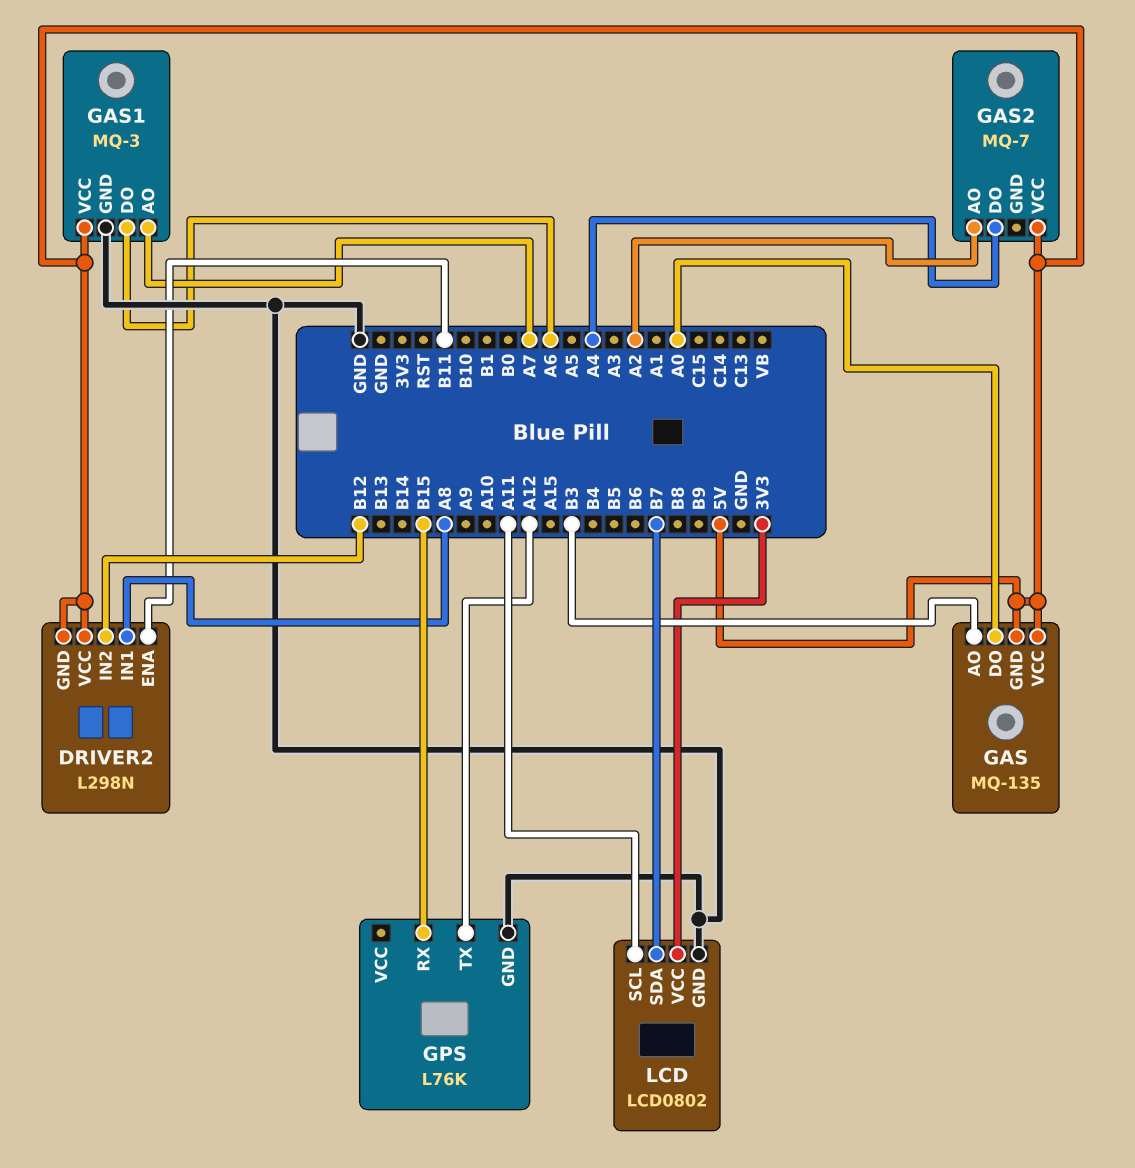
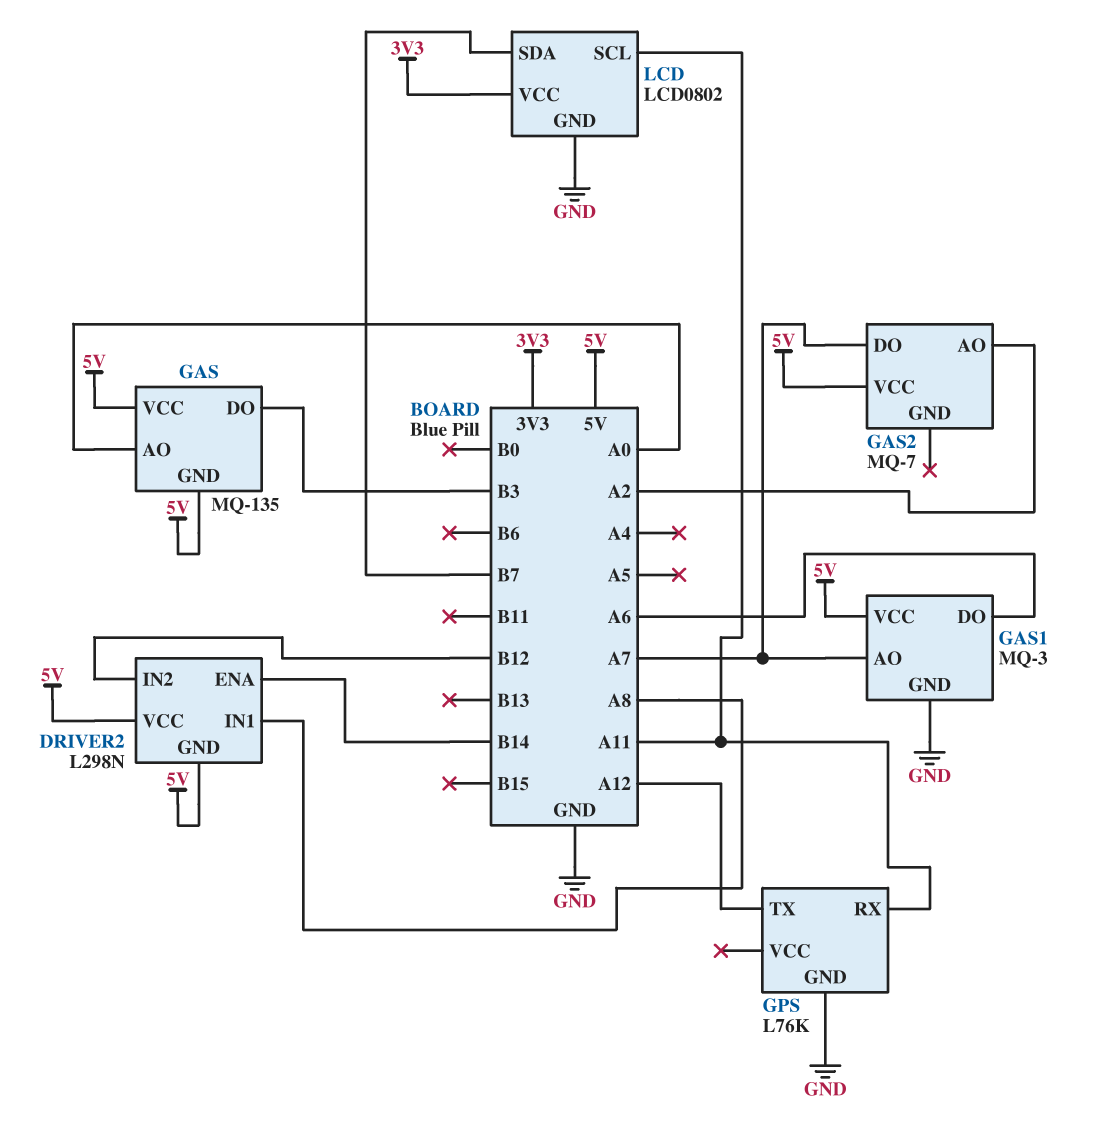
DRIVER2 pin ENA: B11 -> B14
GAS pin AO: B3 -> A0
GAS pin DO: A0 -> B3
GAS2 pin DO: A4 -> A7
GPS pin RX: B15 -> A11

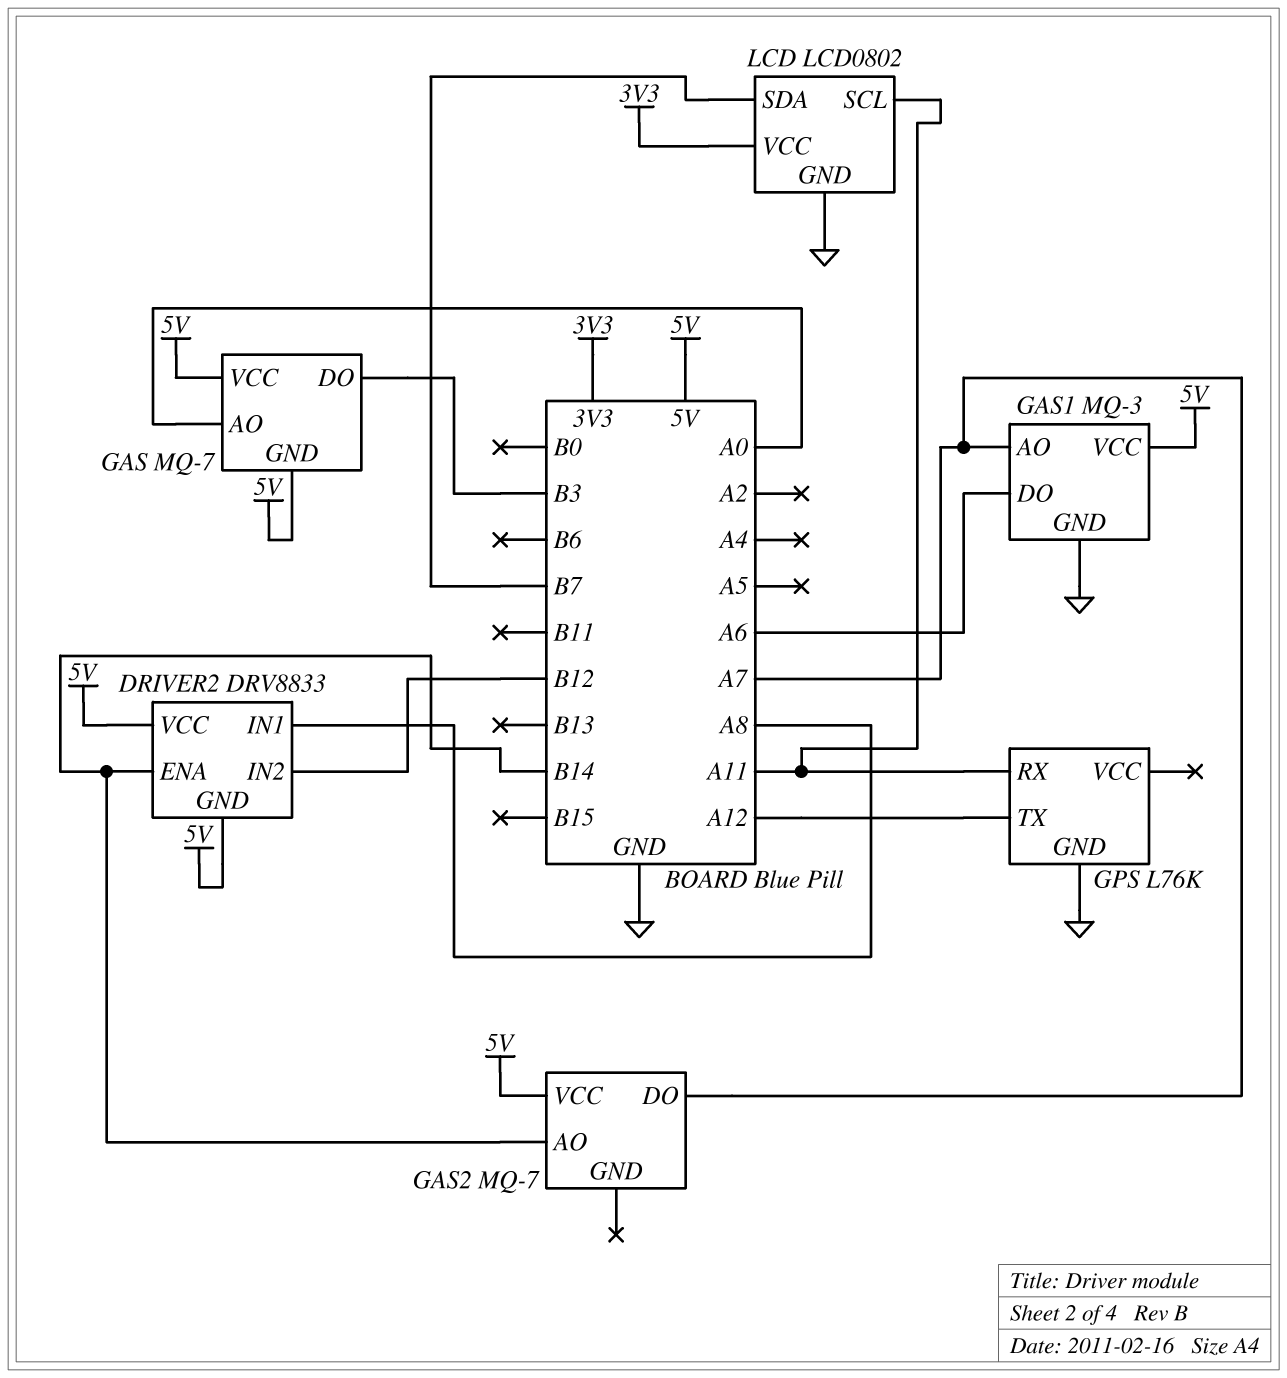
DRIVER2: L298N -> DRV8833
GAS: MQ-135 -> MQ-7
GAS2 pin AO: A2 -> B14

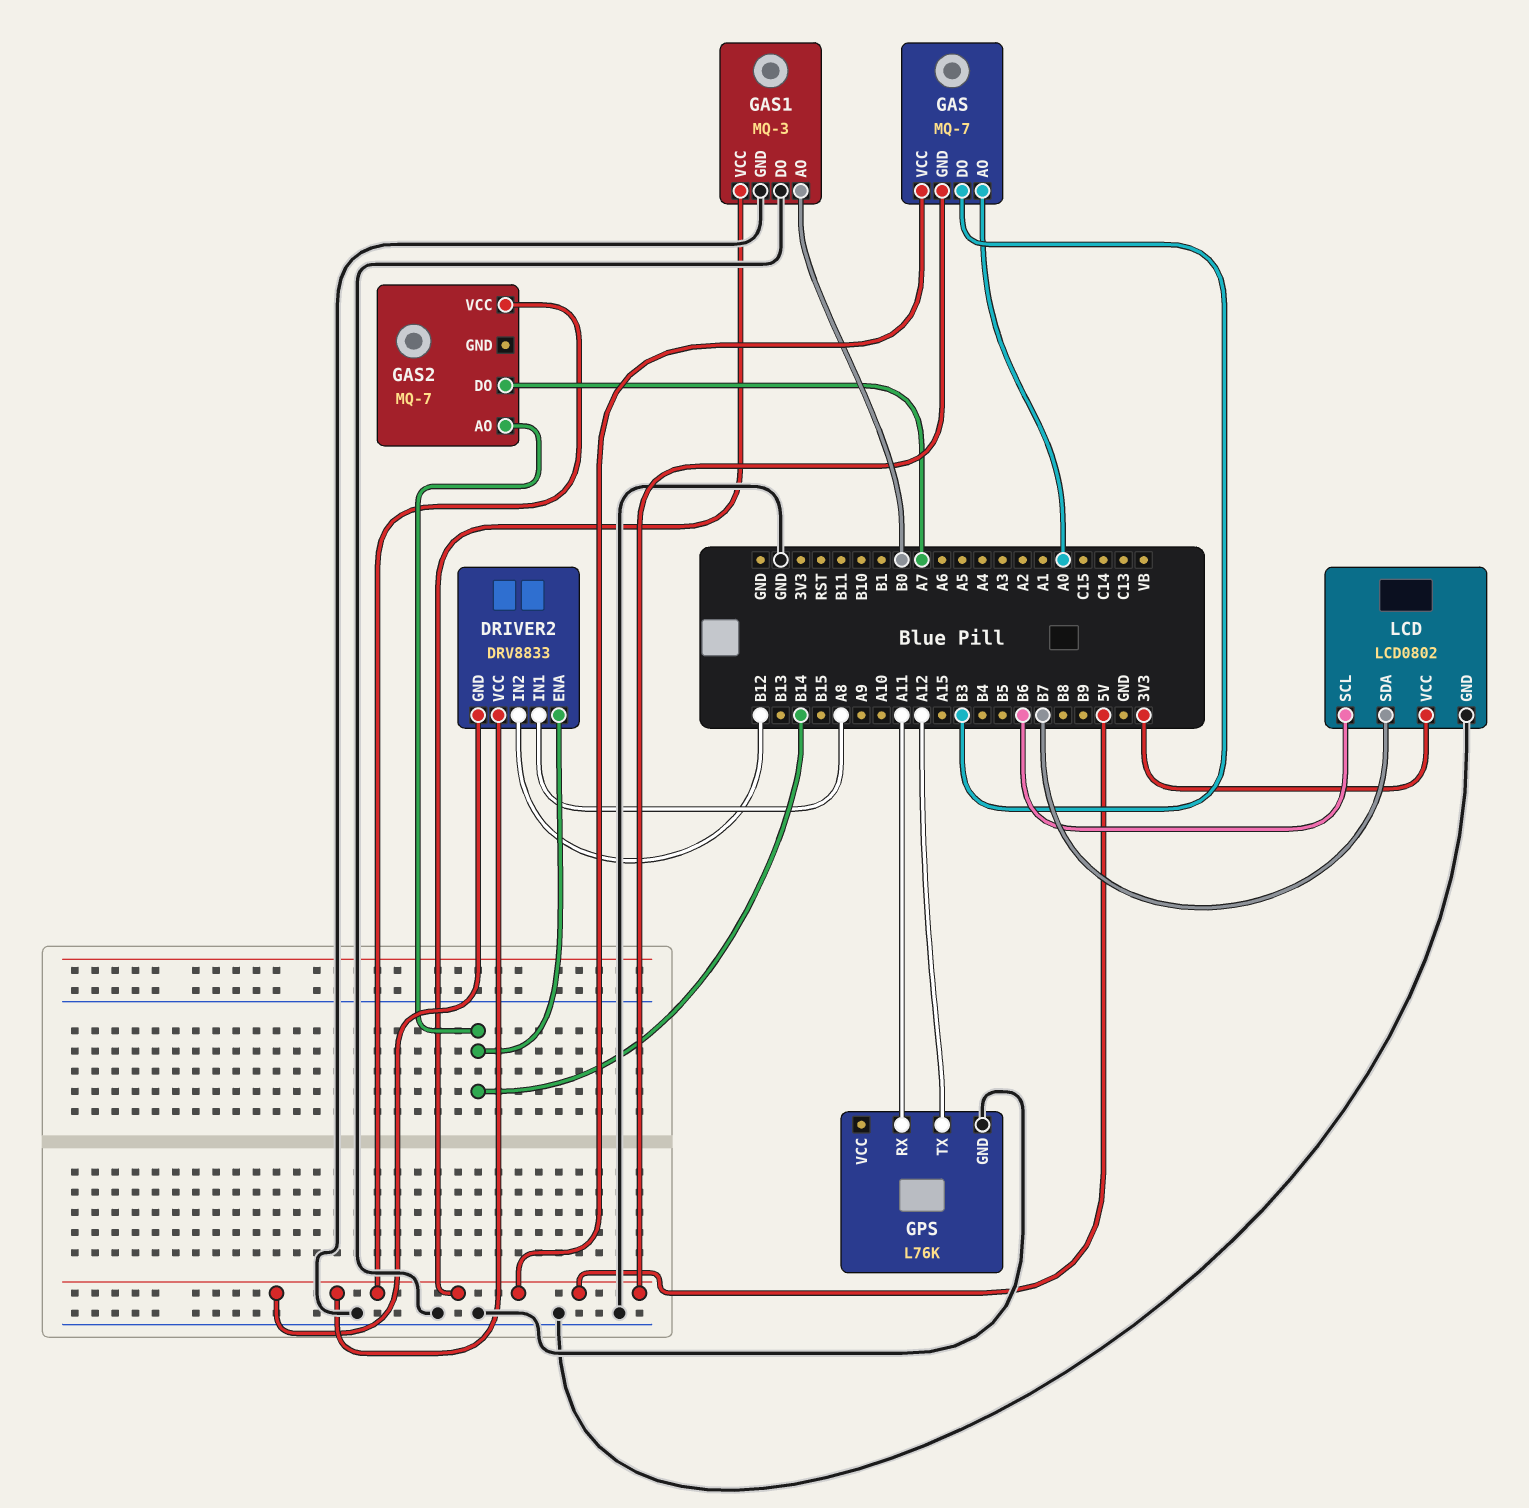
GAS1 pin AO: A7 -> B0
GAS1 pin DO: A6 -> GND
LCD pin SCL: A11 -> B6

